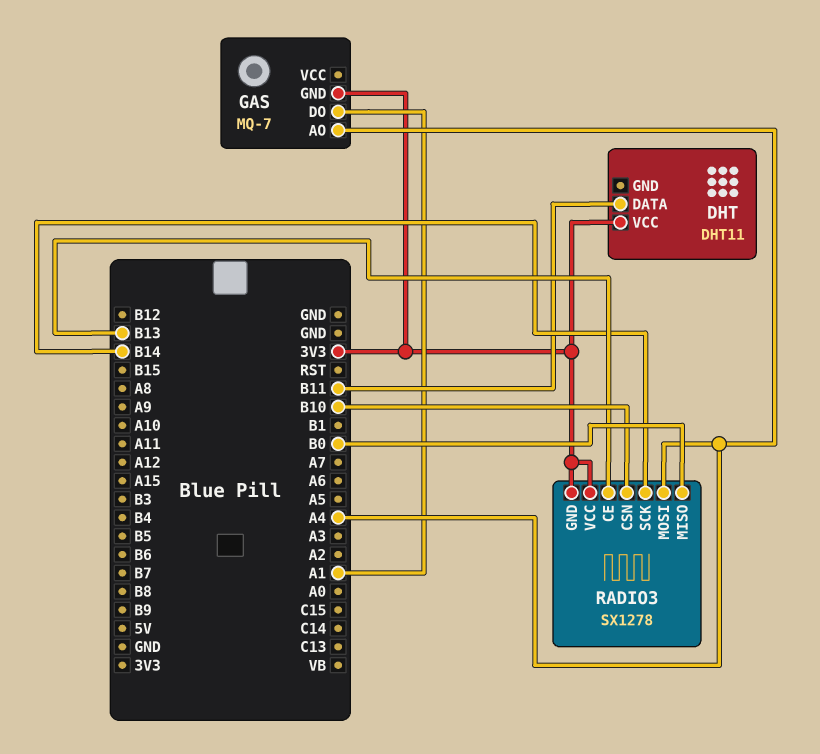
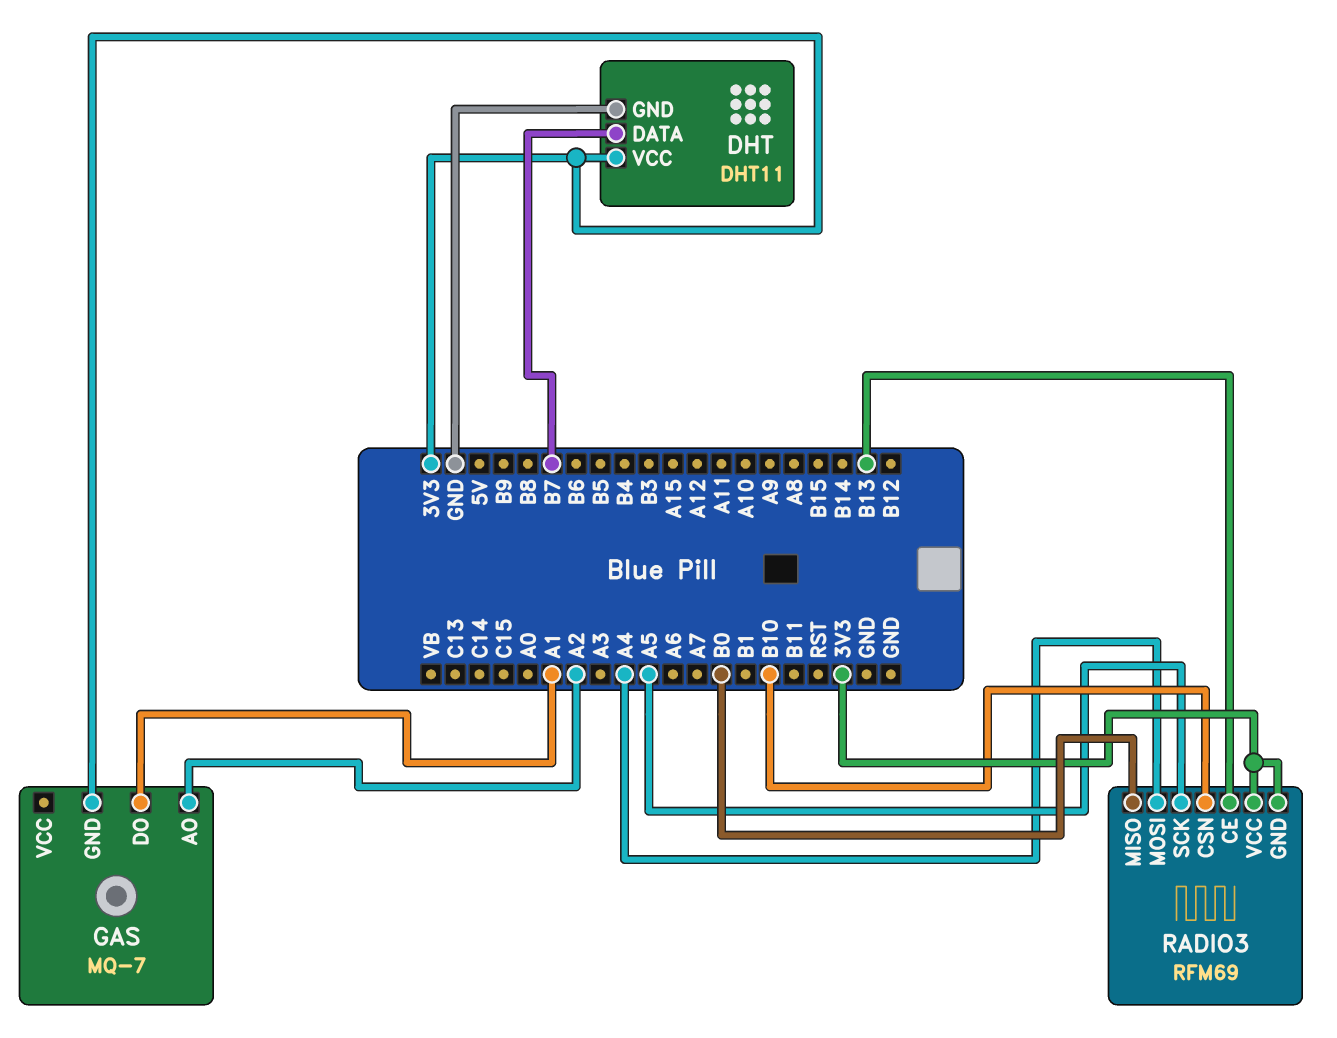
DHT pin DATA: B11 -> B7
DHT pin GND: none -> GND
GAS pin AO: A4 -> A2
RADIO3: SX1278 -> RFM69
RADIO3 pin SCK: B14 -> A5

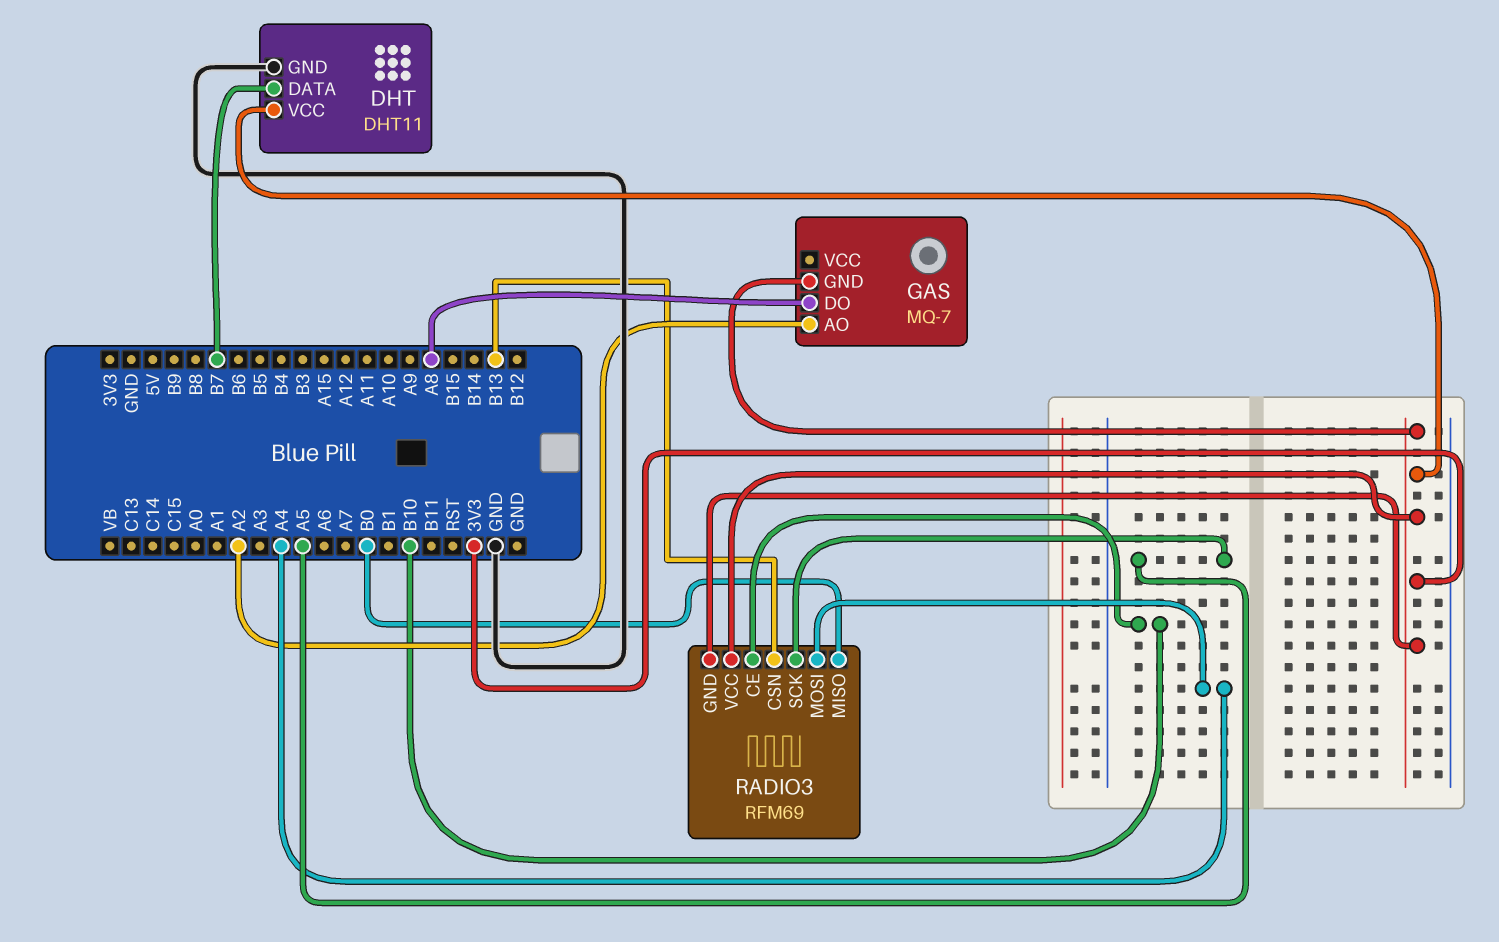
GAS pin DO: A1 -> A8
RADIO3 pin CE: B13 -> B10
RADIO3 pin CSN: B10 -> B13

